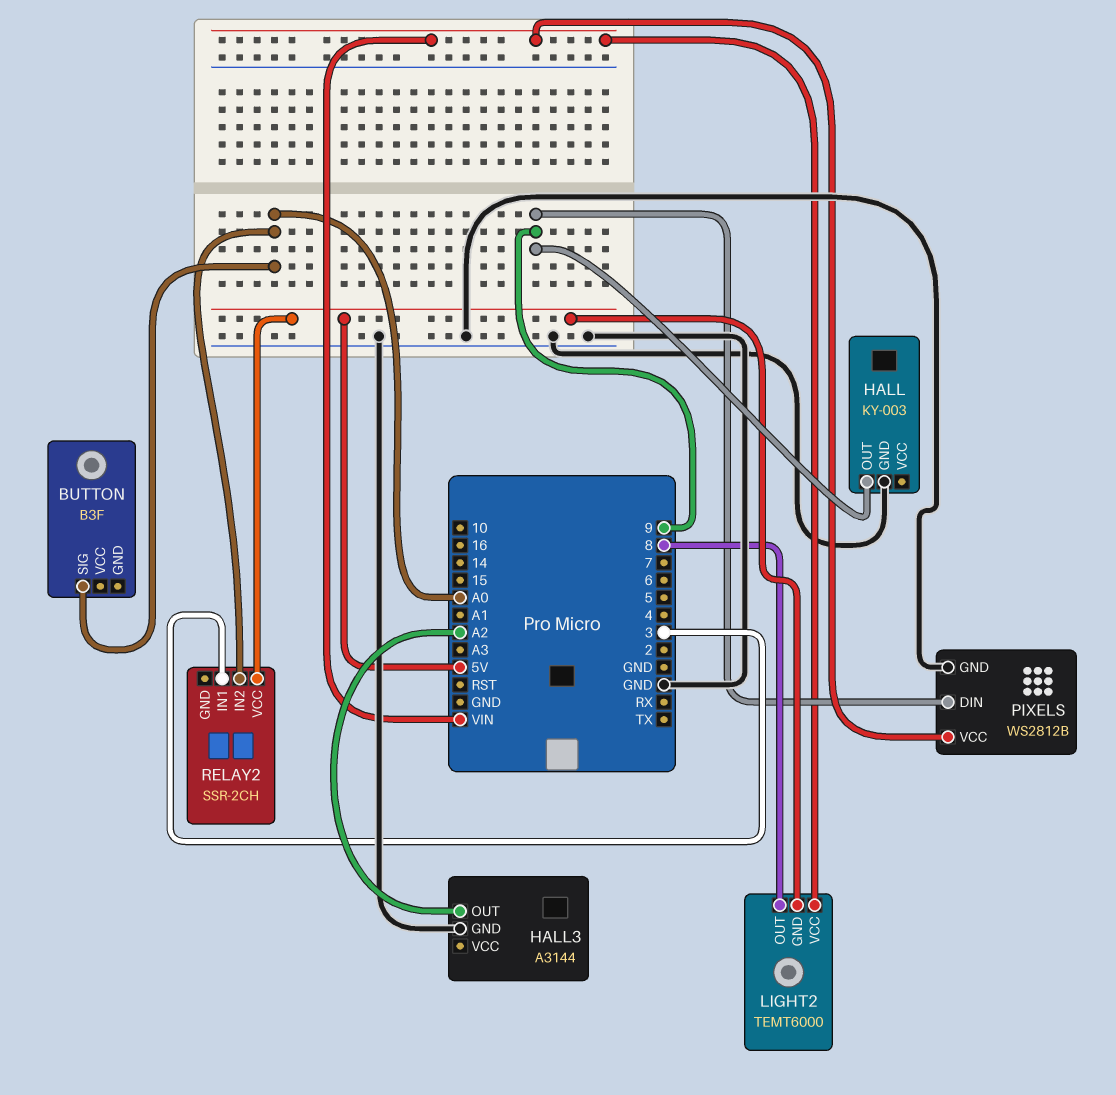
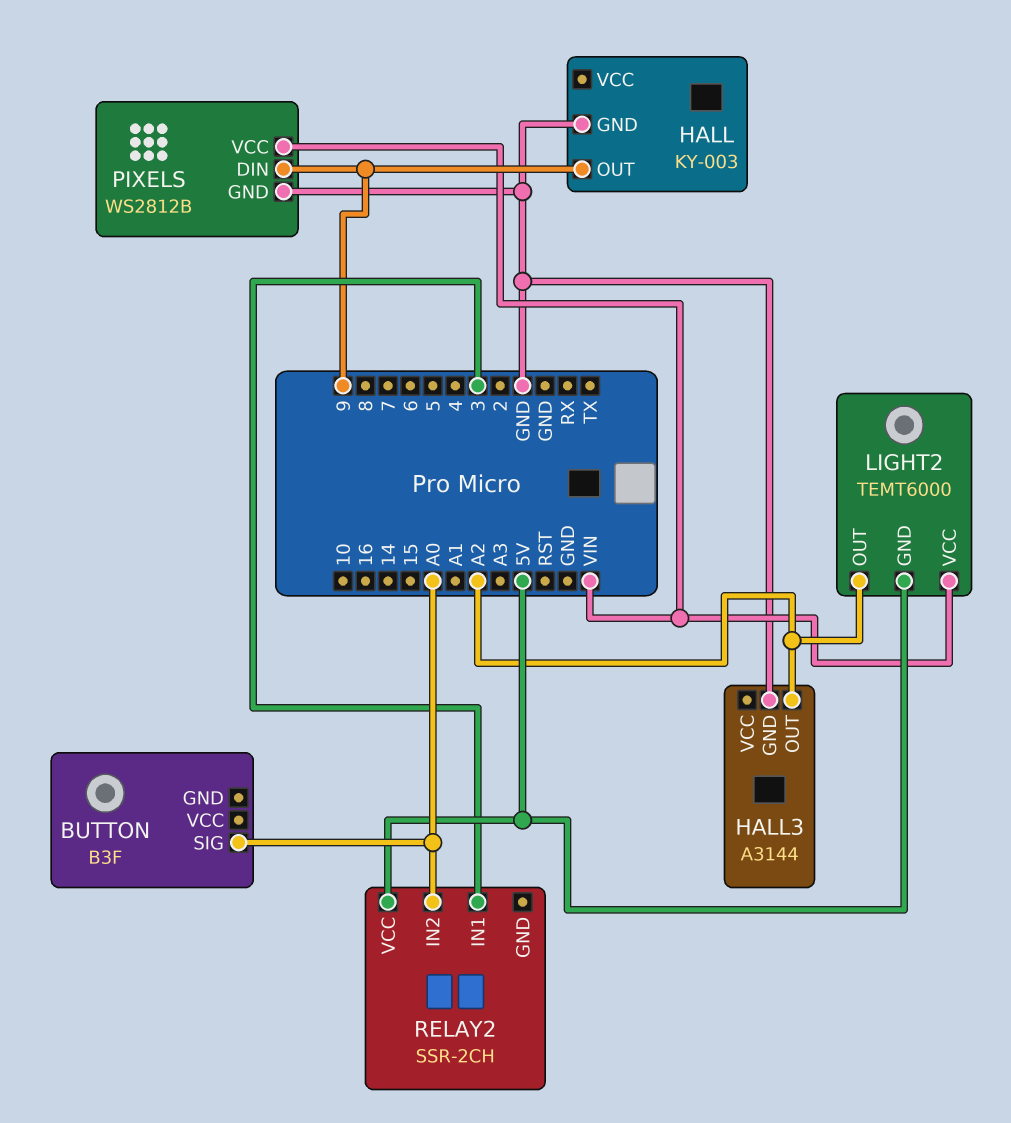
LIGHT2 pin OUT: 8 -> A2

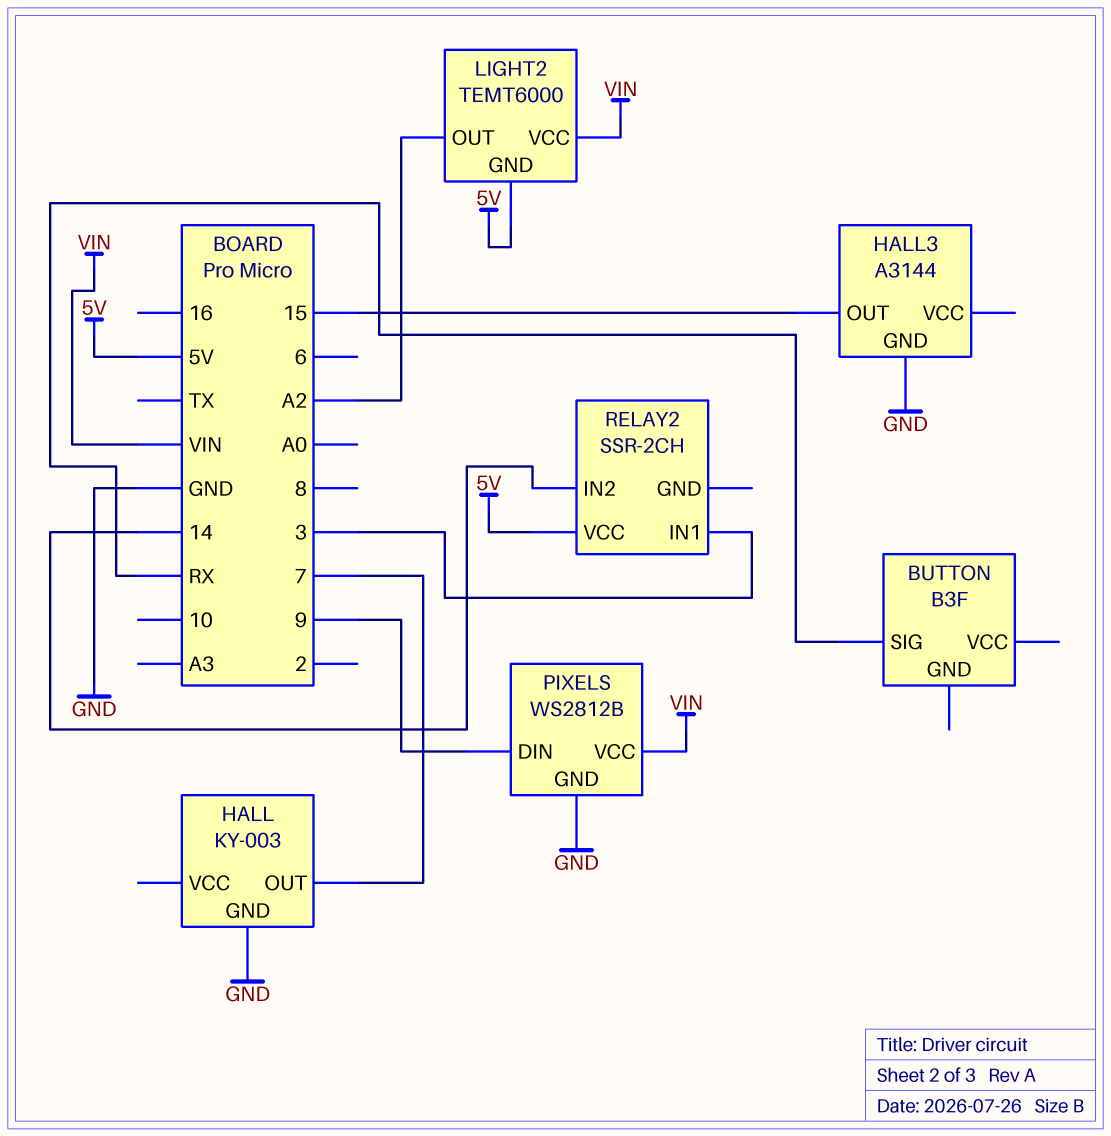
BUTTON pin SIG: A0 -> RX
HALL pin OUT: 9 -> 7
HALL3 pin OUT: A2 -> 15
RELAY2 pin IN2: A0 -> 14

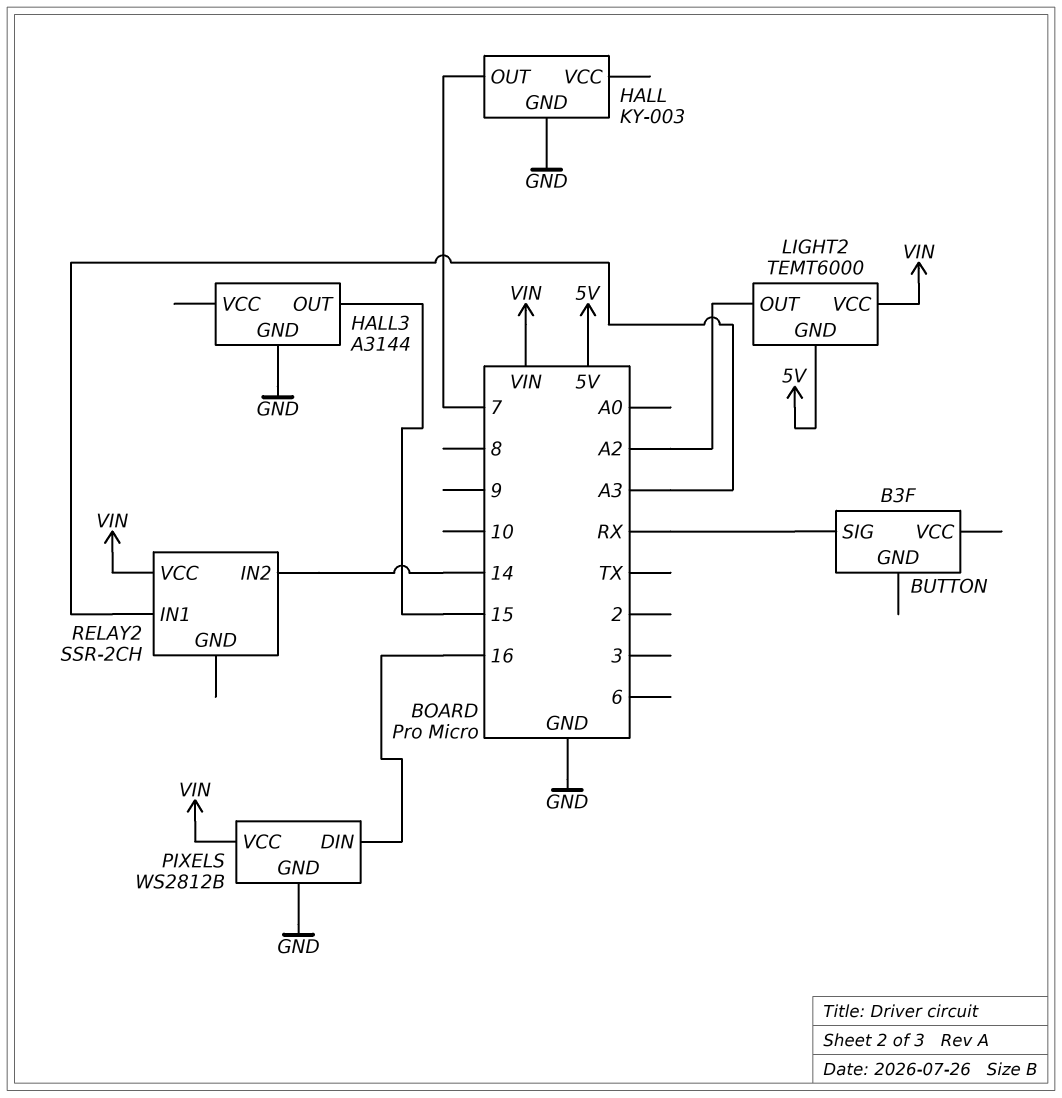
PIXELS pin DIN: 9 -> 16
RELAY2 pin IN1: 3 -> A3
RELAY2 pin VCC: 5V -> VIN

